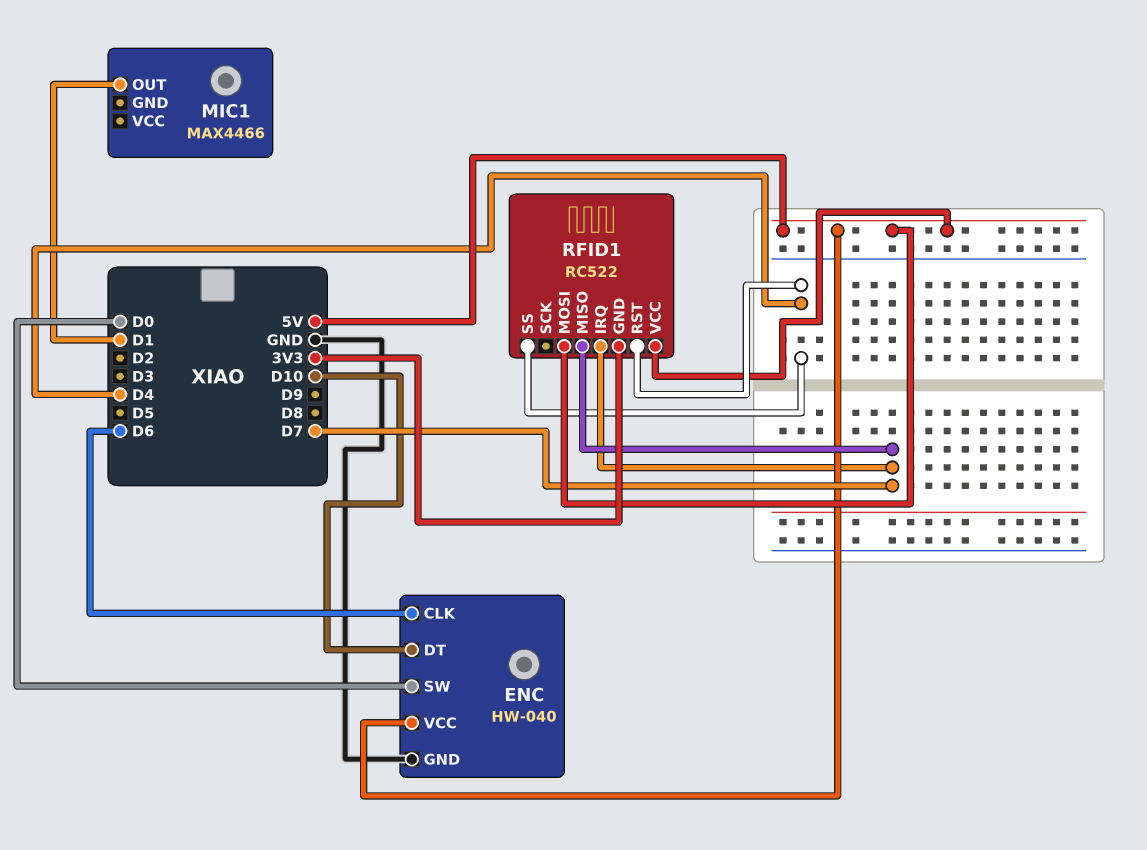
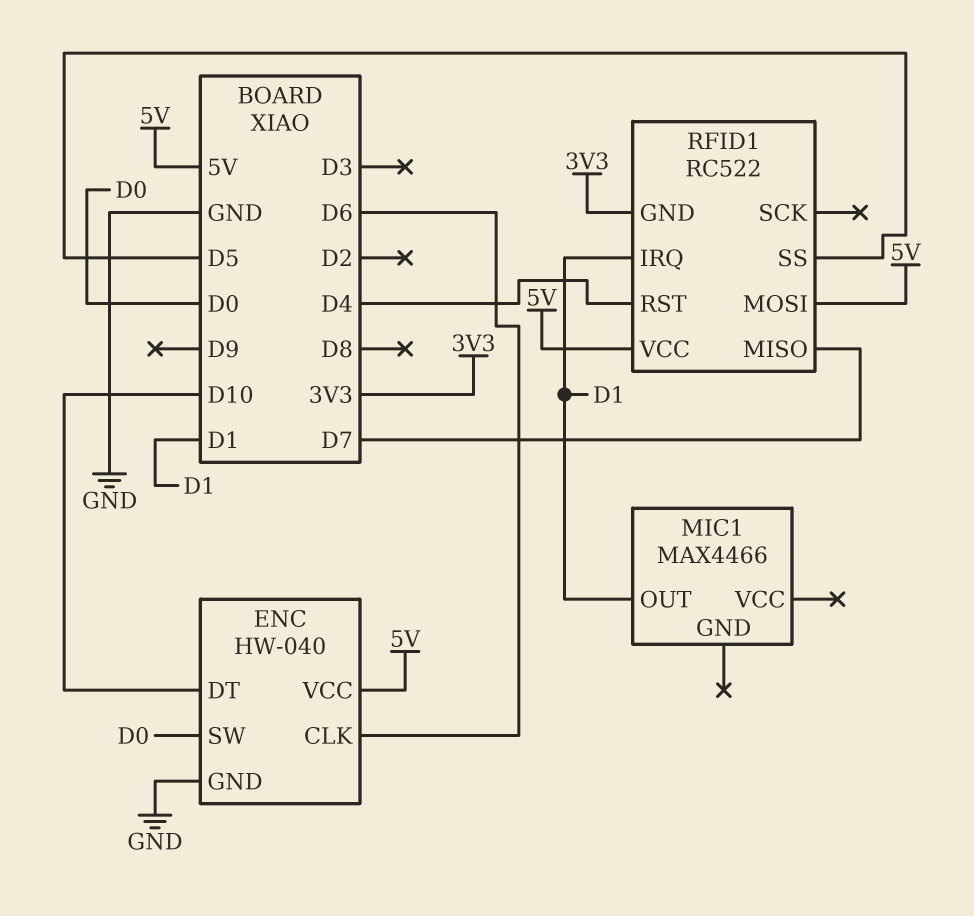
RFID1 pin IRQ: D7 -> D1
RFID1 pin SS: D4 -> D5

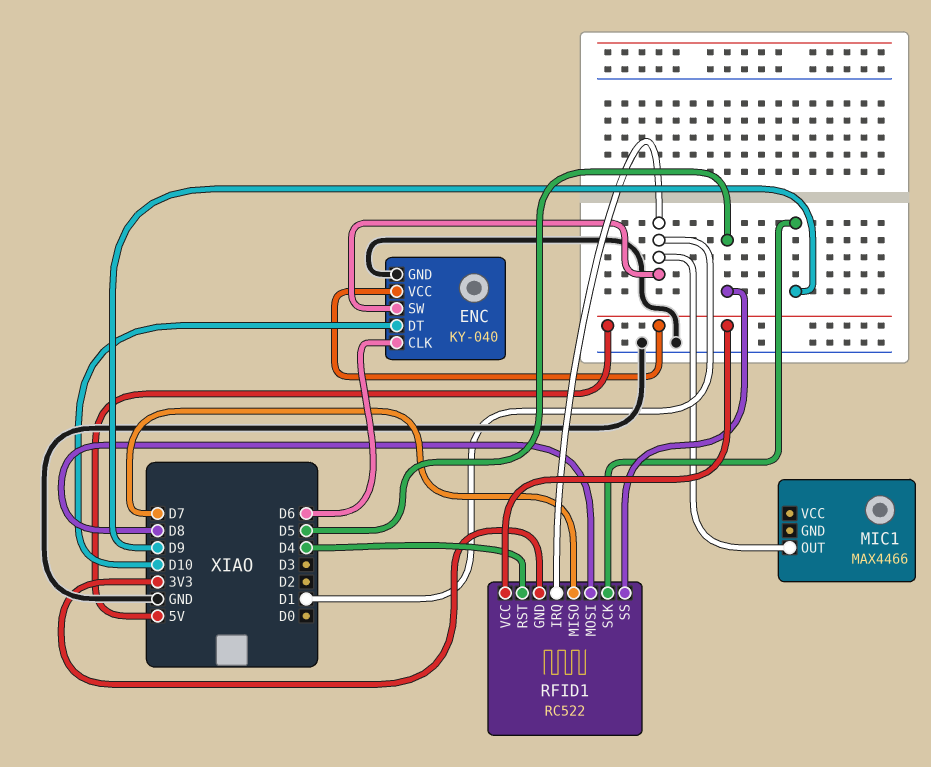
ENC: HW-040 -> KY-040
ENC pin SW: D0 -> D1
RFID1 pin MOSI: 5V -> D8
RFID1 pin SCK: none -> D9

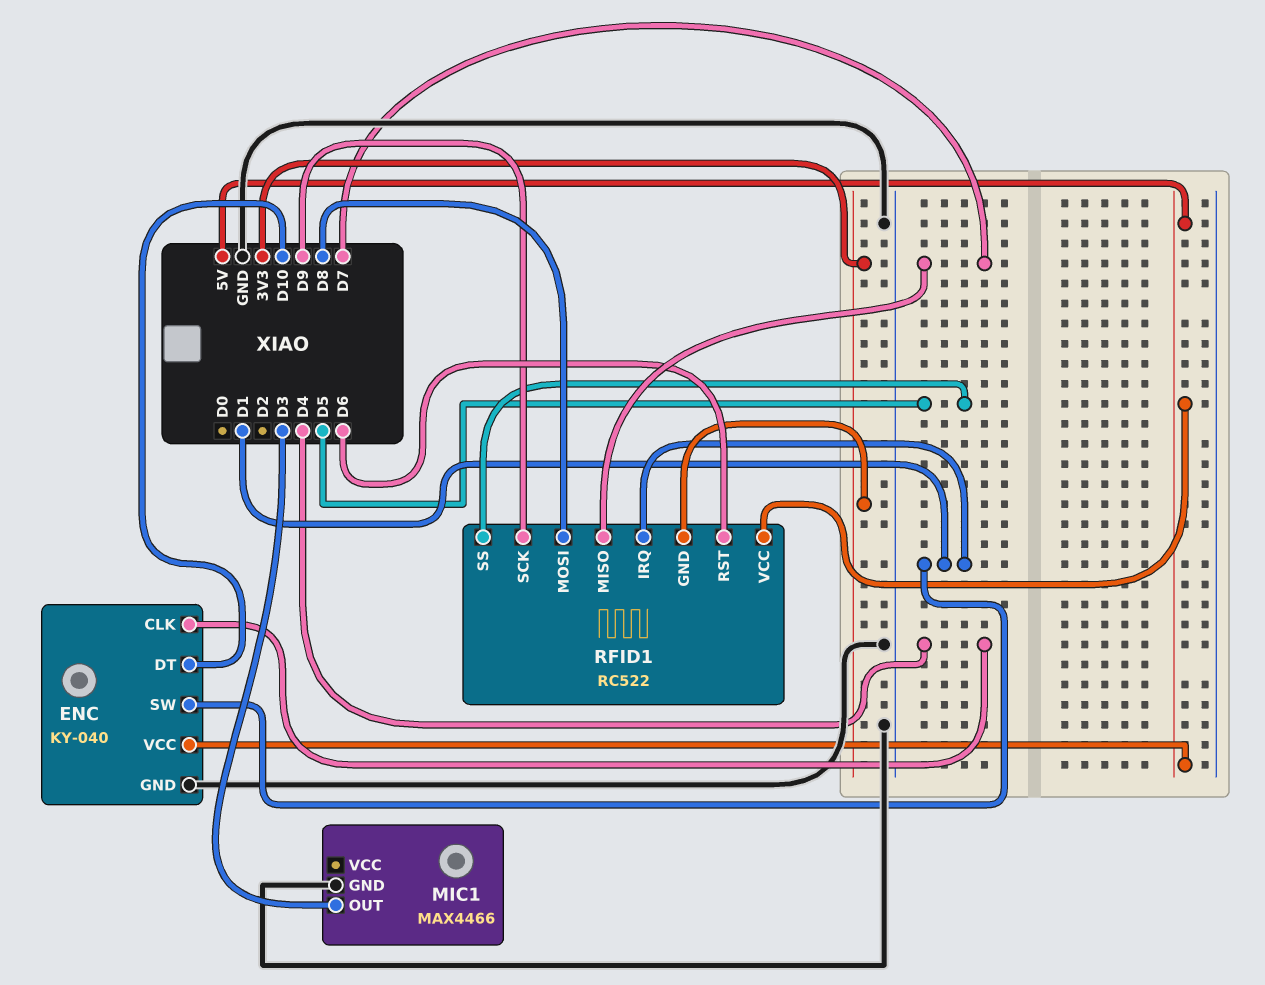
ENC pin CLK: D6 -> D4
MIC1 pin GND: none -> GND
MIC1 pin OUT: D1 -> D3
RFID1 pin RST: D4 -> D6

